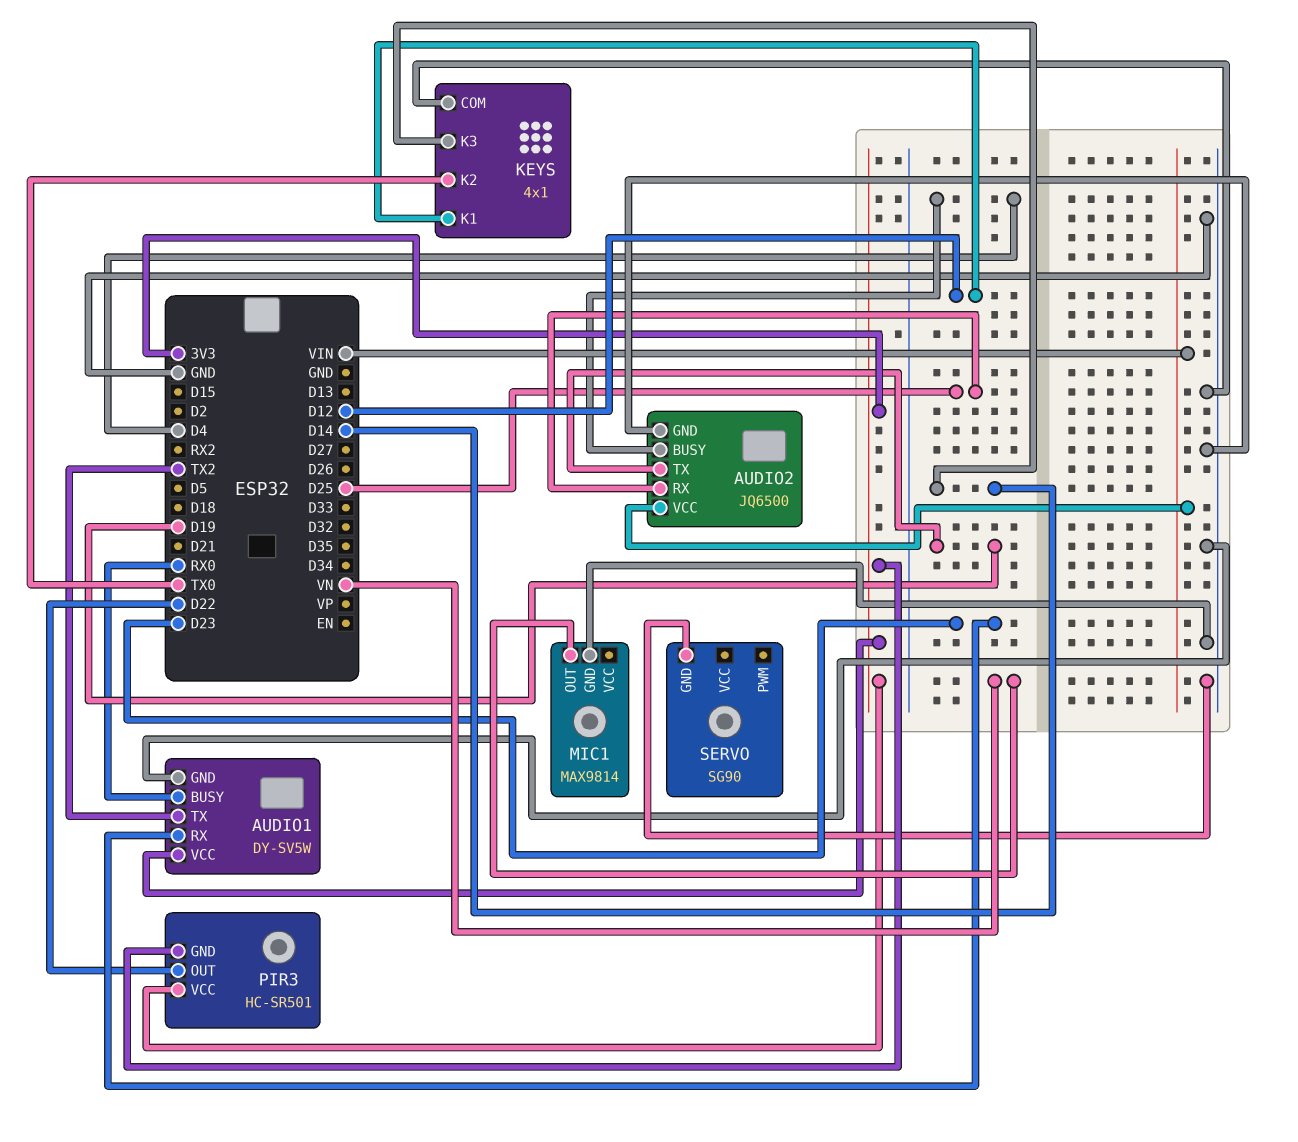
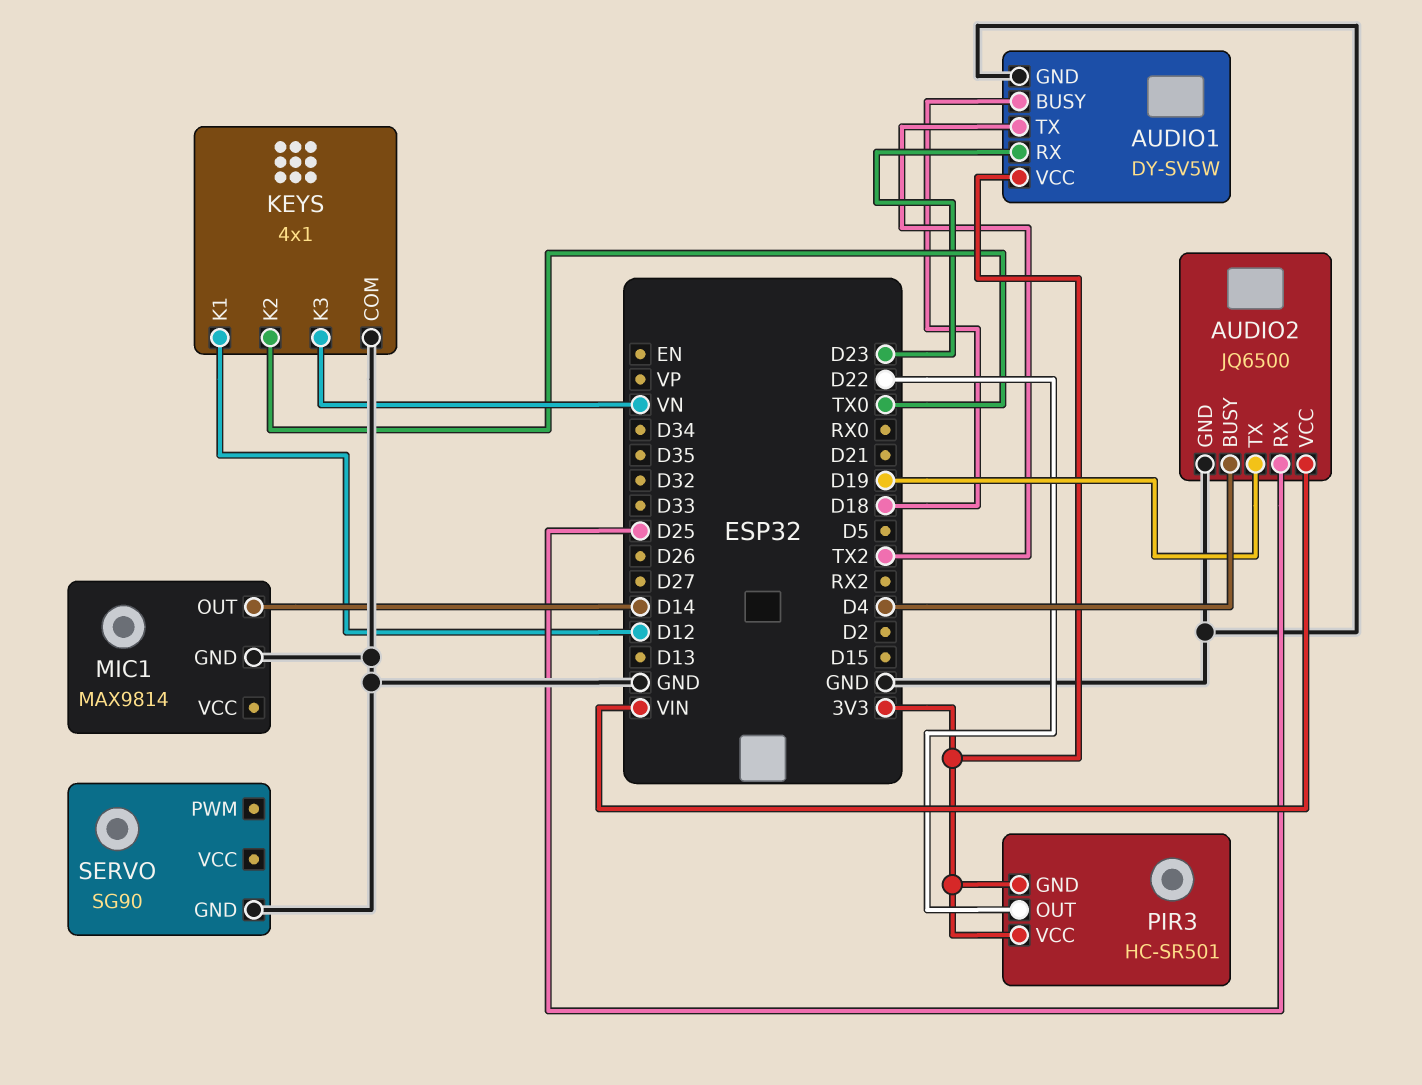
AUDIO1 pin BUSY: RX0 -> D18
KEYS pin K3: D14 -> VN
MIC1 pin OUT: VN -> D14

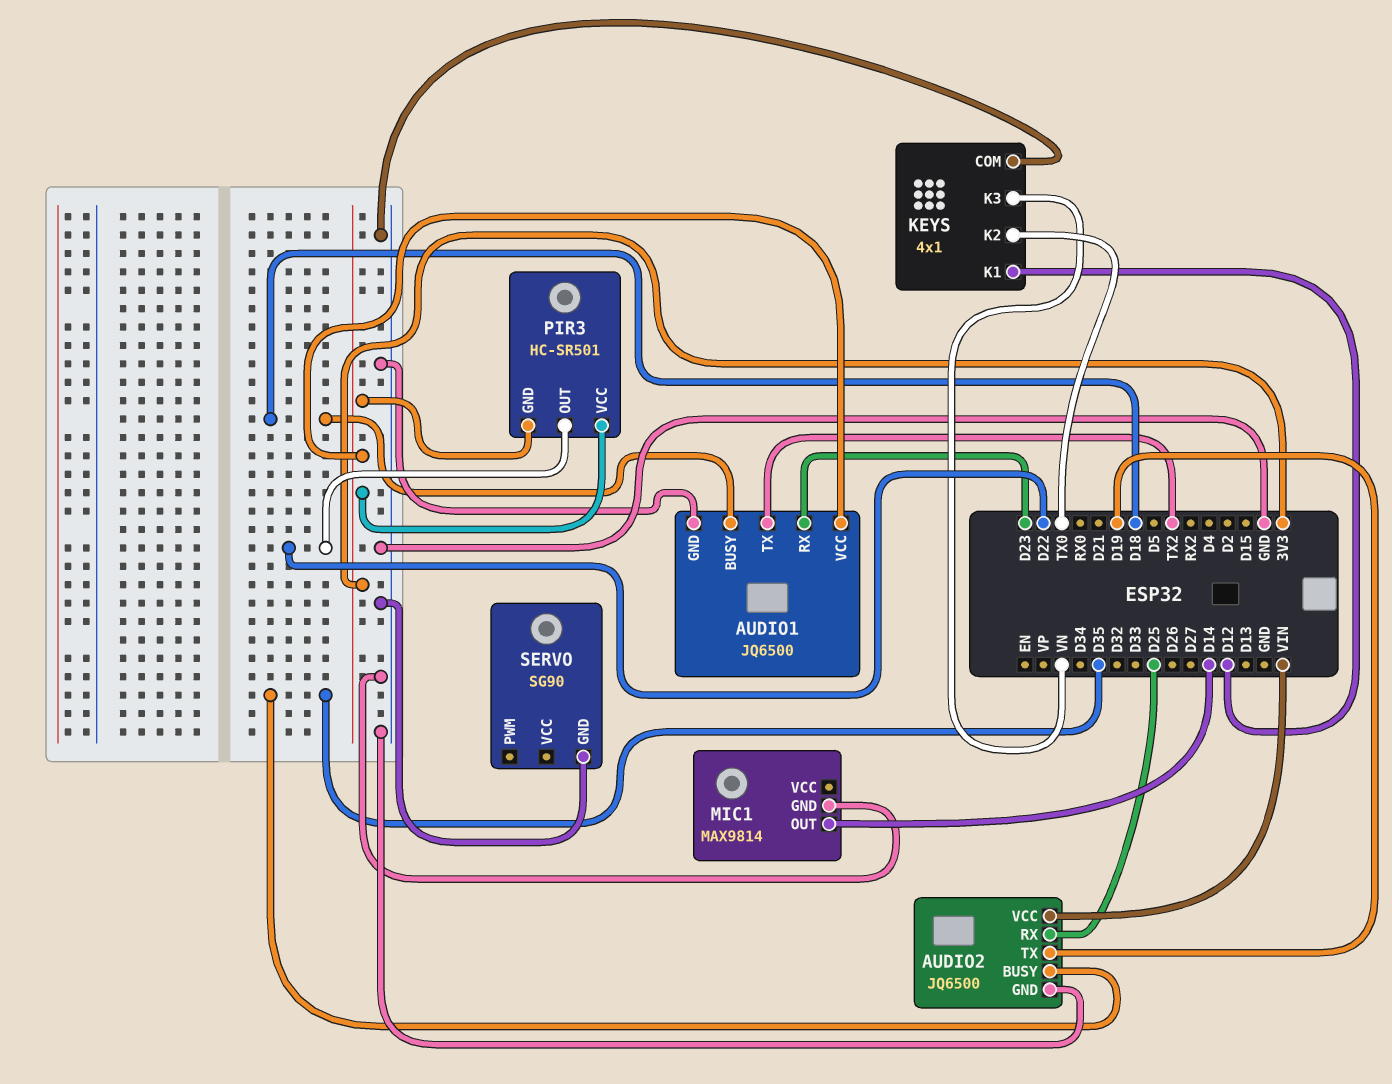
AUDIO1: DY-SV5W -> JQ6500
AUDIO2 pin BUSY: D4 -> D35

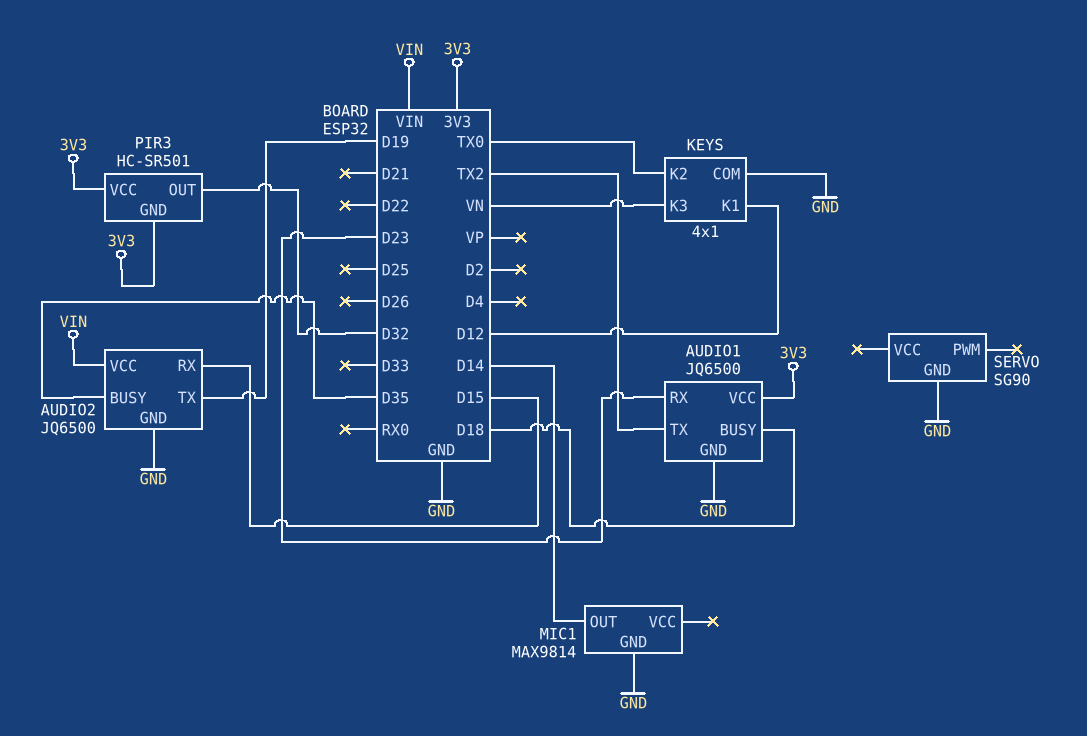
AUDIO2 pin RX: D25 -> D15
PIR3 pin OUT: D22 -> D32

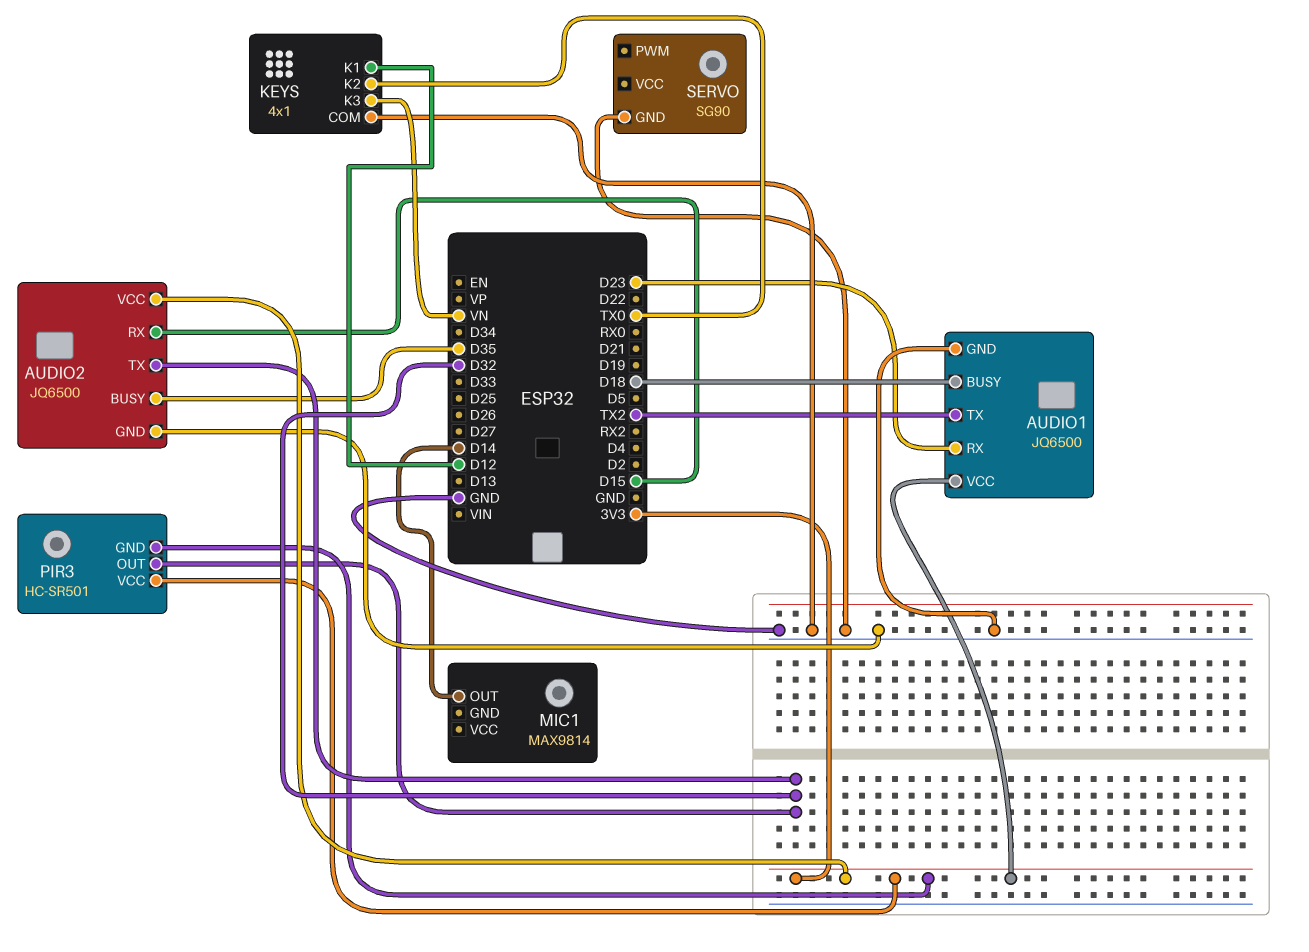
AUDIO2 pin TX: D19 -> D32
AUDIO2 pin VCC: VIN -> 3V3
MIC1 pin GND: GND -> none

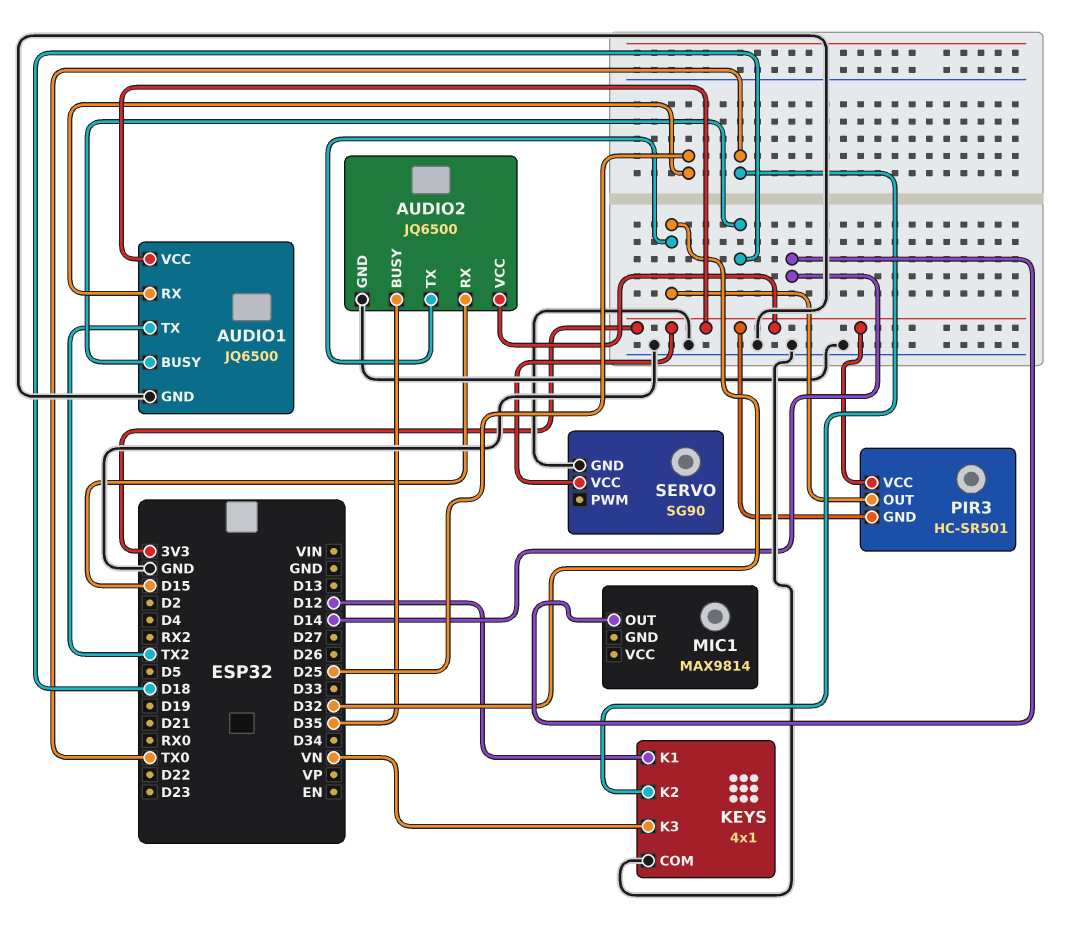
AUDIO1 pin RX: D23 -> D25
SERVO pin VCC: none -> 3V3

